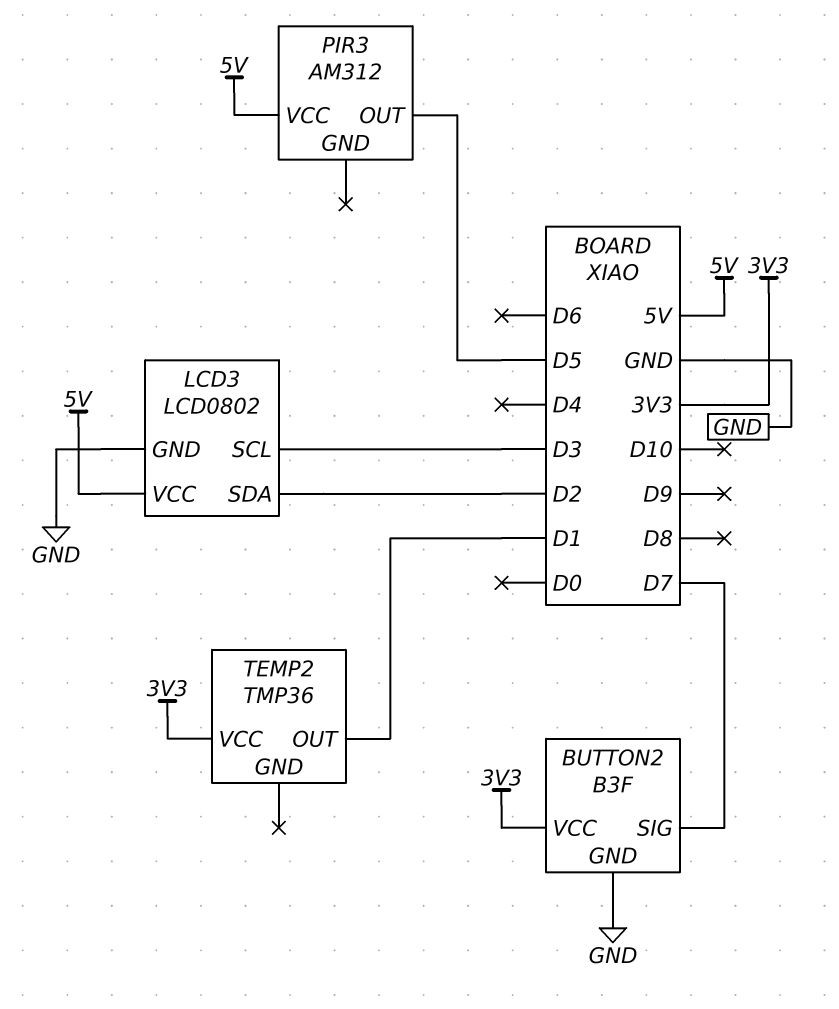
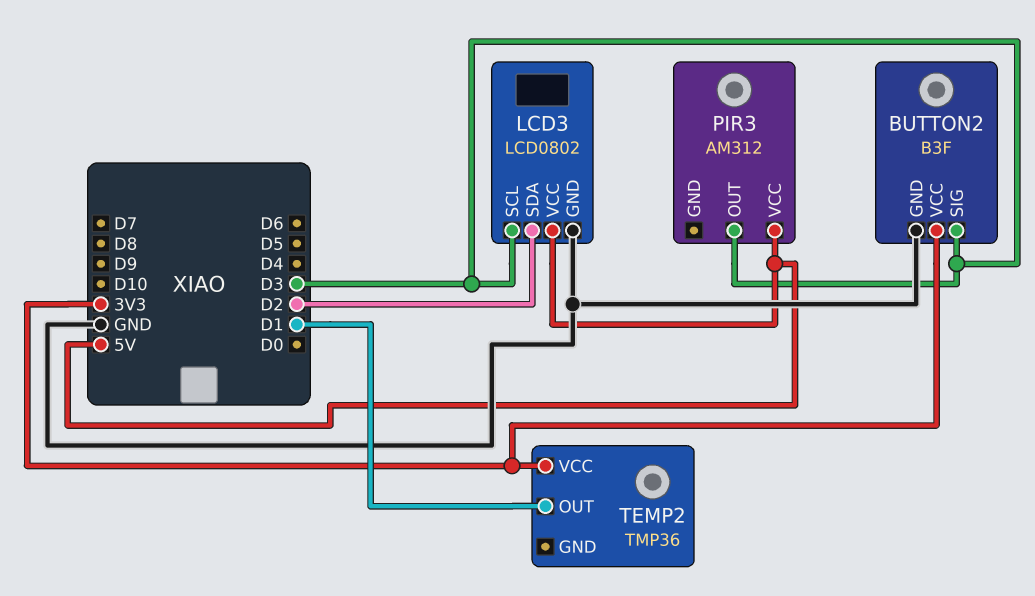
BUTTON2 pin SIG: D7 -> D3
PIR3 pin OUT: D5 -> D3

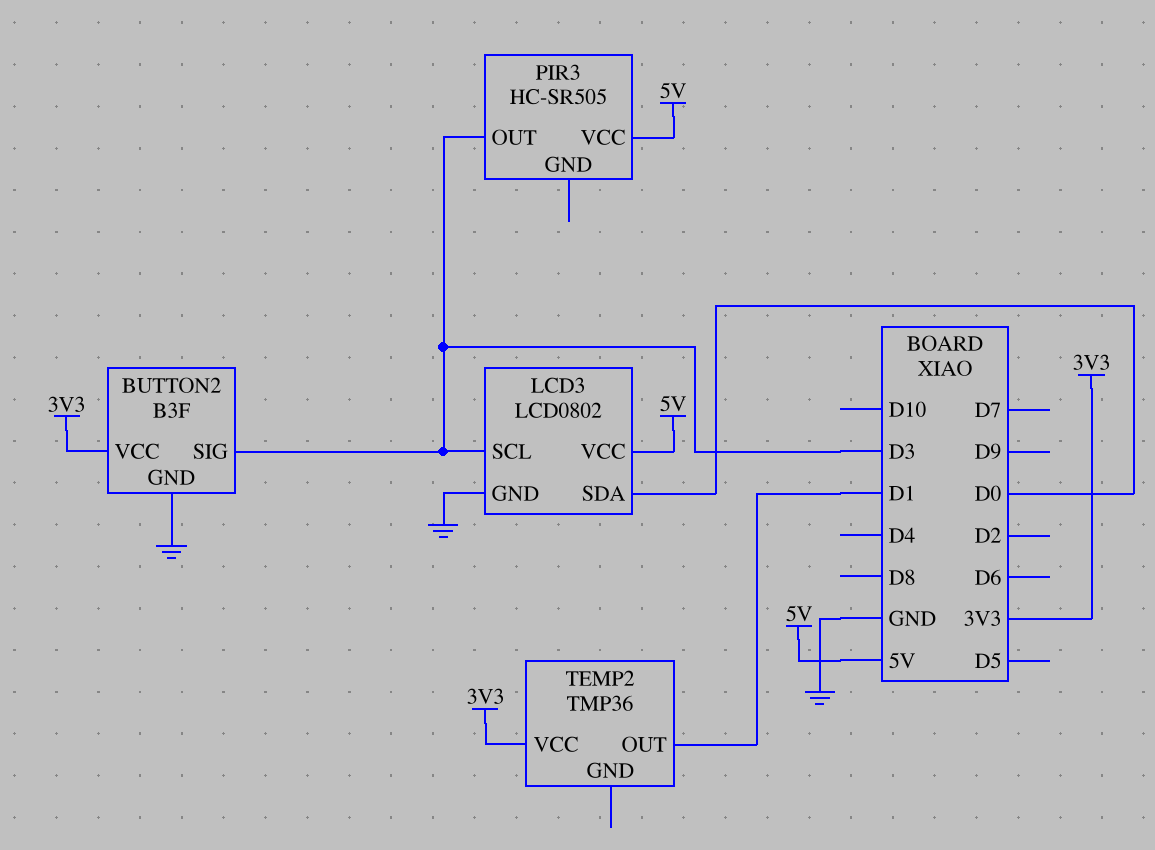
LCD3 pin SDA: D2 -> D0
PIR3: AM312 -> HC-SR505

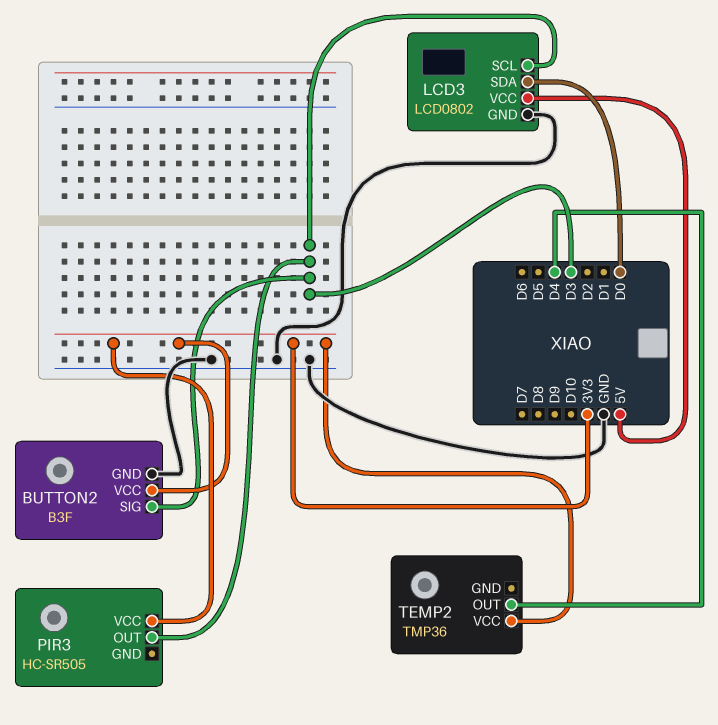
PIR3 pin VCC: 5V -> 3V3
TEMP2 pin OUT: D1 -> D4

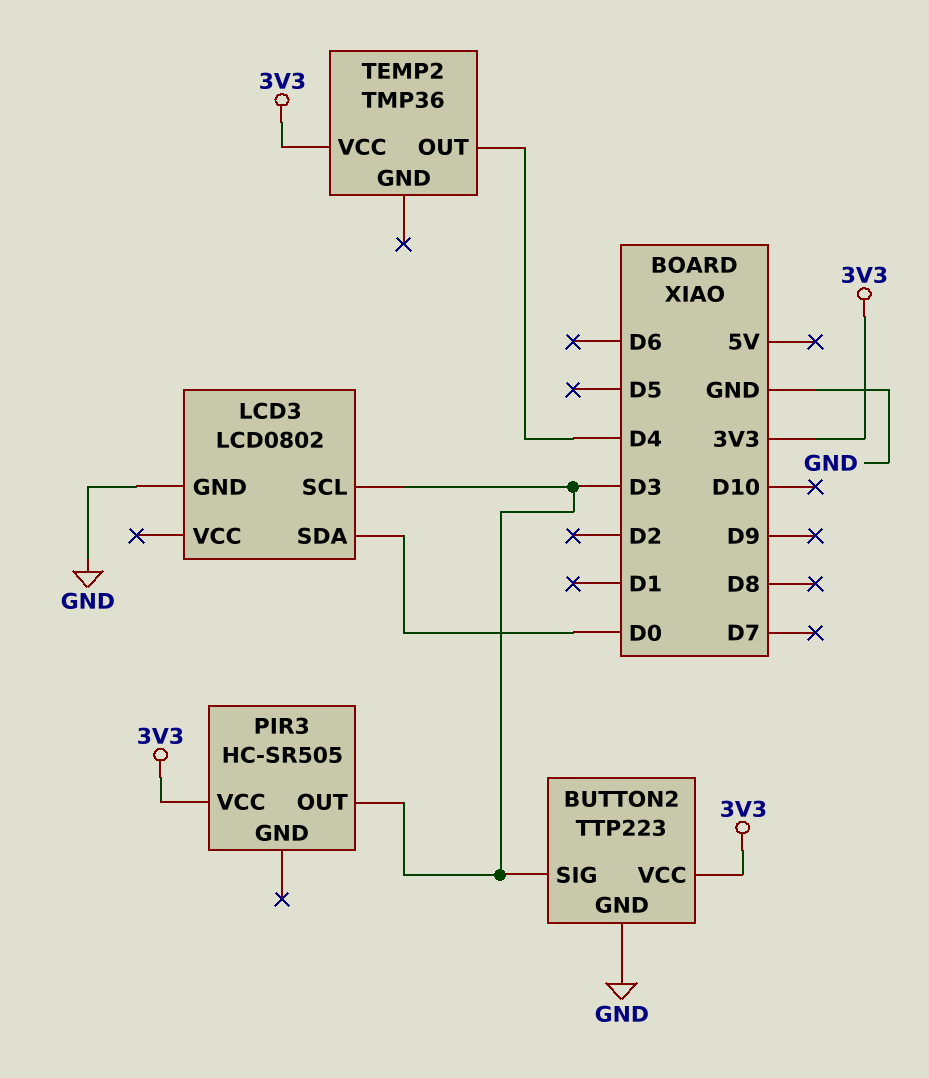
BUTTON2: B3F -> TTP223
LCD3 pin VCC: 5V -> none

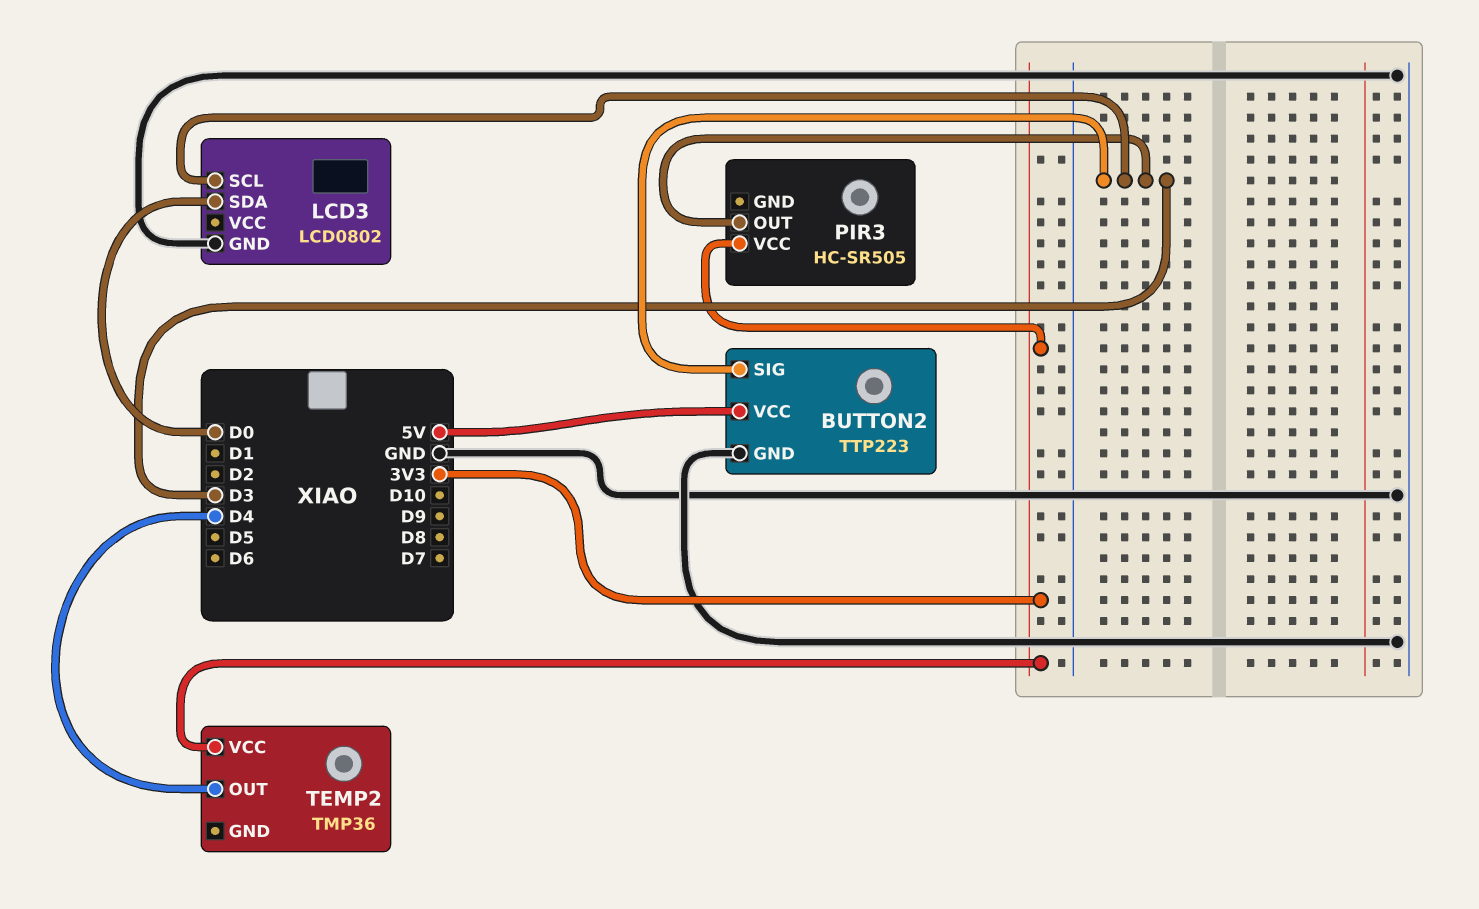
BUTTON2 pin VCC: 3V3 -> 5V

